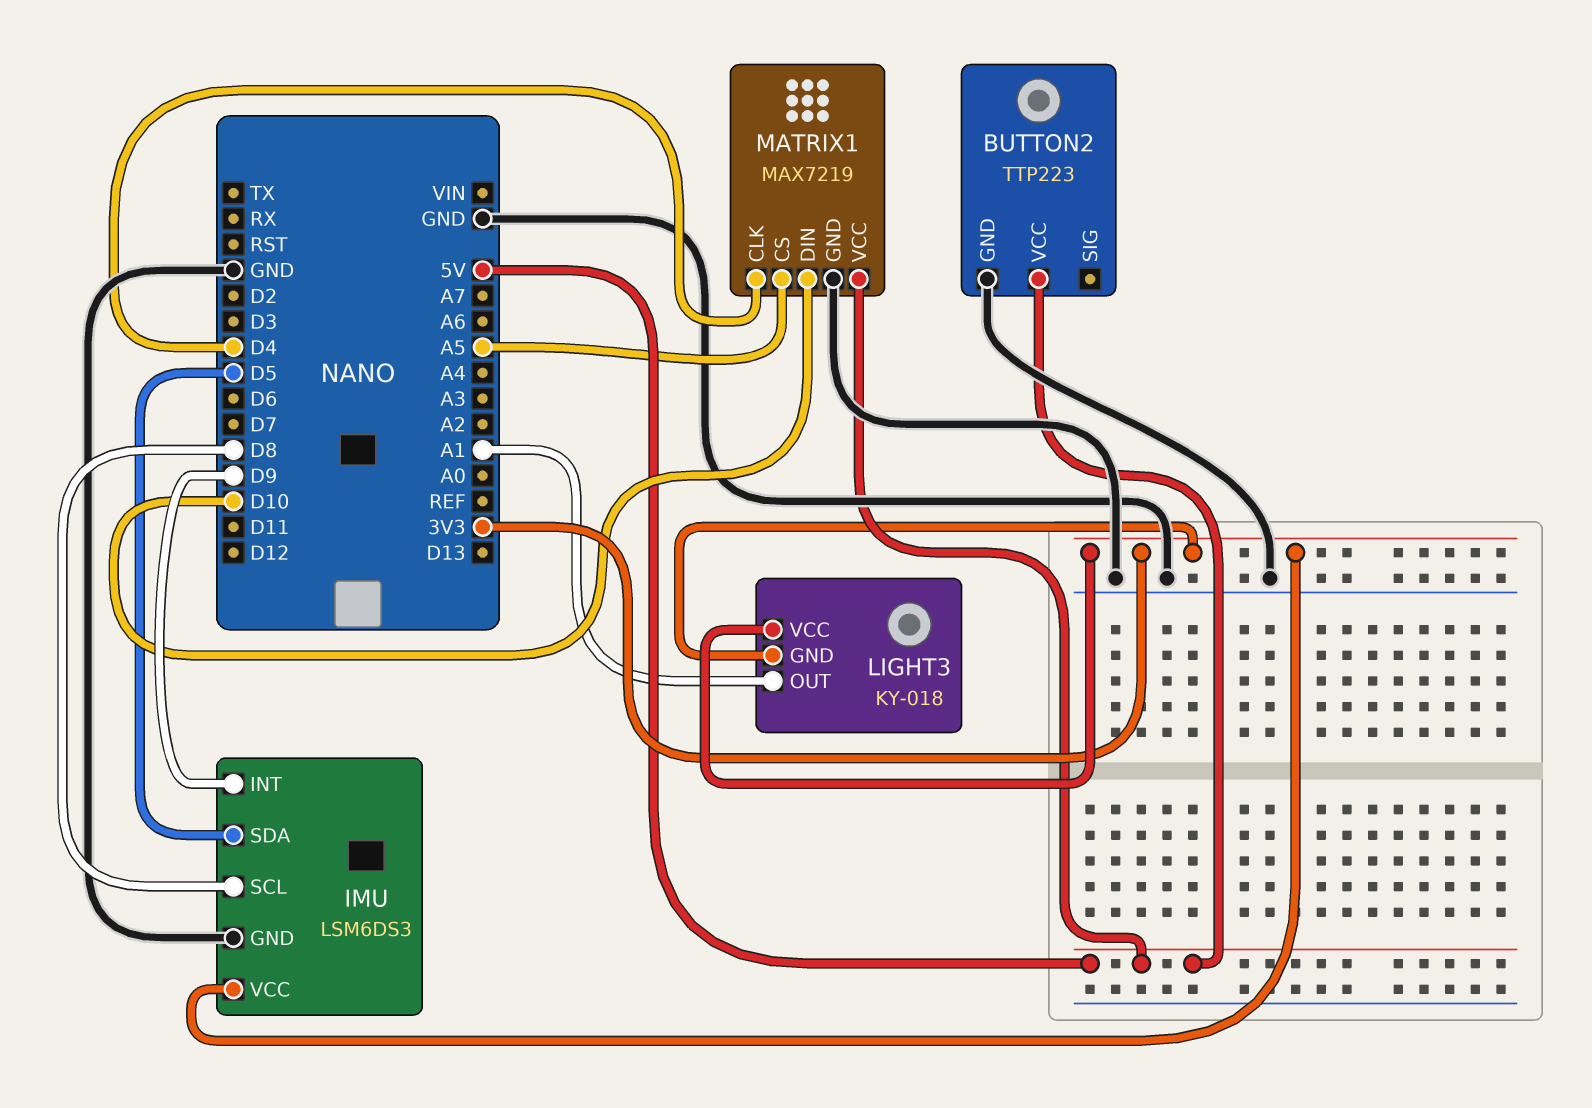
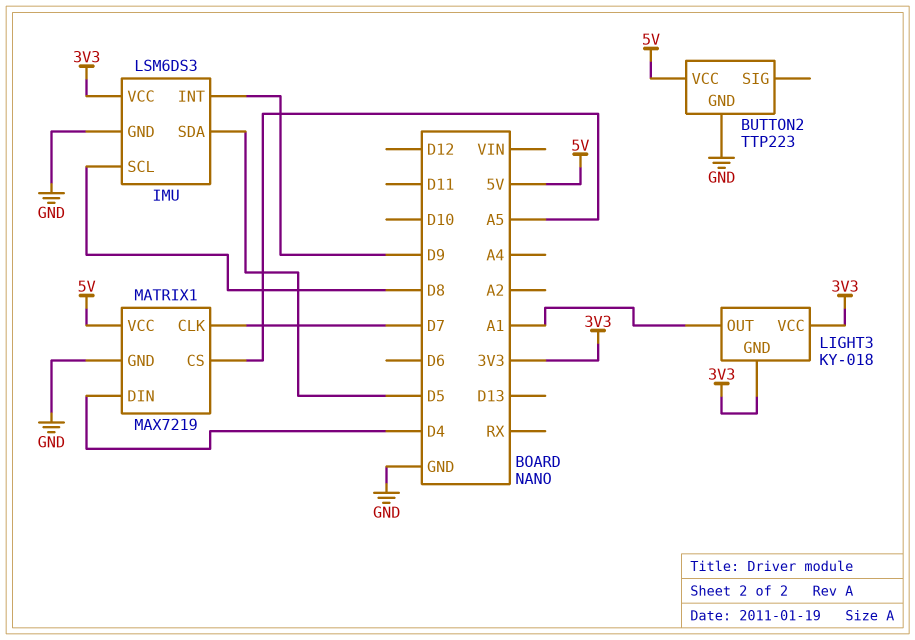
MATRIX1 pin CLK: D4 -> D7
MATRIX1 pin DIN: D10 -> D4

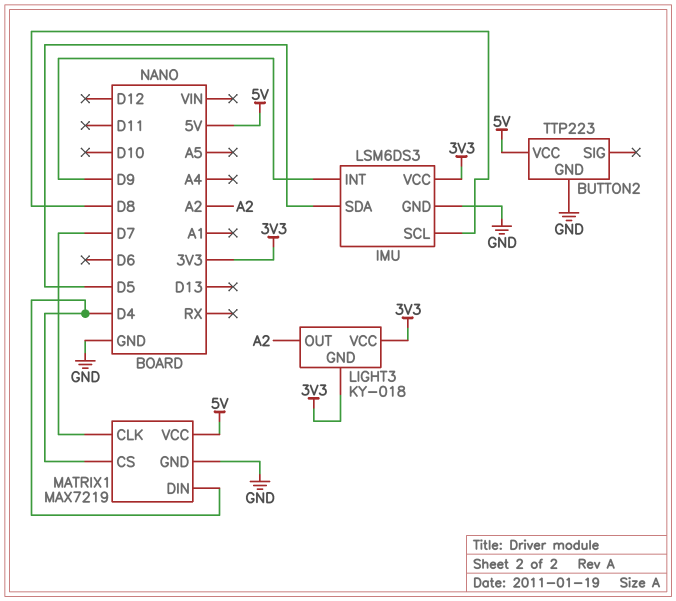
LIGHT3 pin OUT: A1 -> A2
MATRIX1 pin CS: A5 -> D4

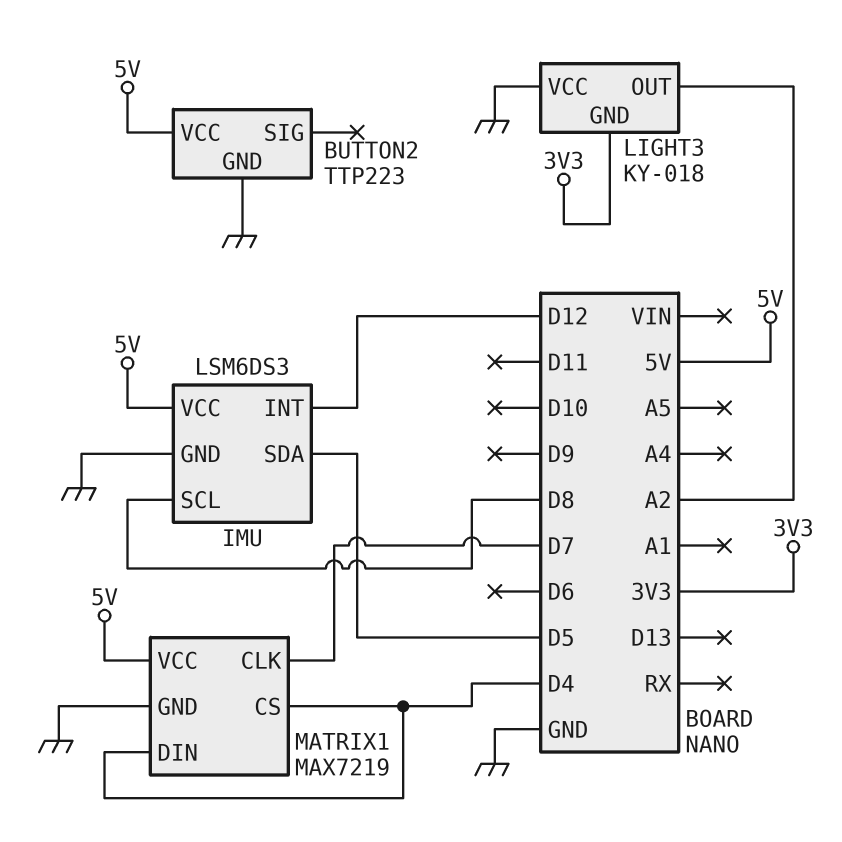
IMU pin INT: D9 -> D12
IMU pin VCC: 3V3 -> 5V
LIGHT3 pin VCC: 3V3 -> GND

